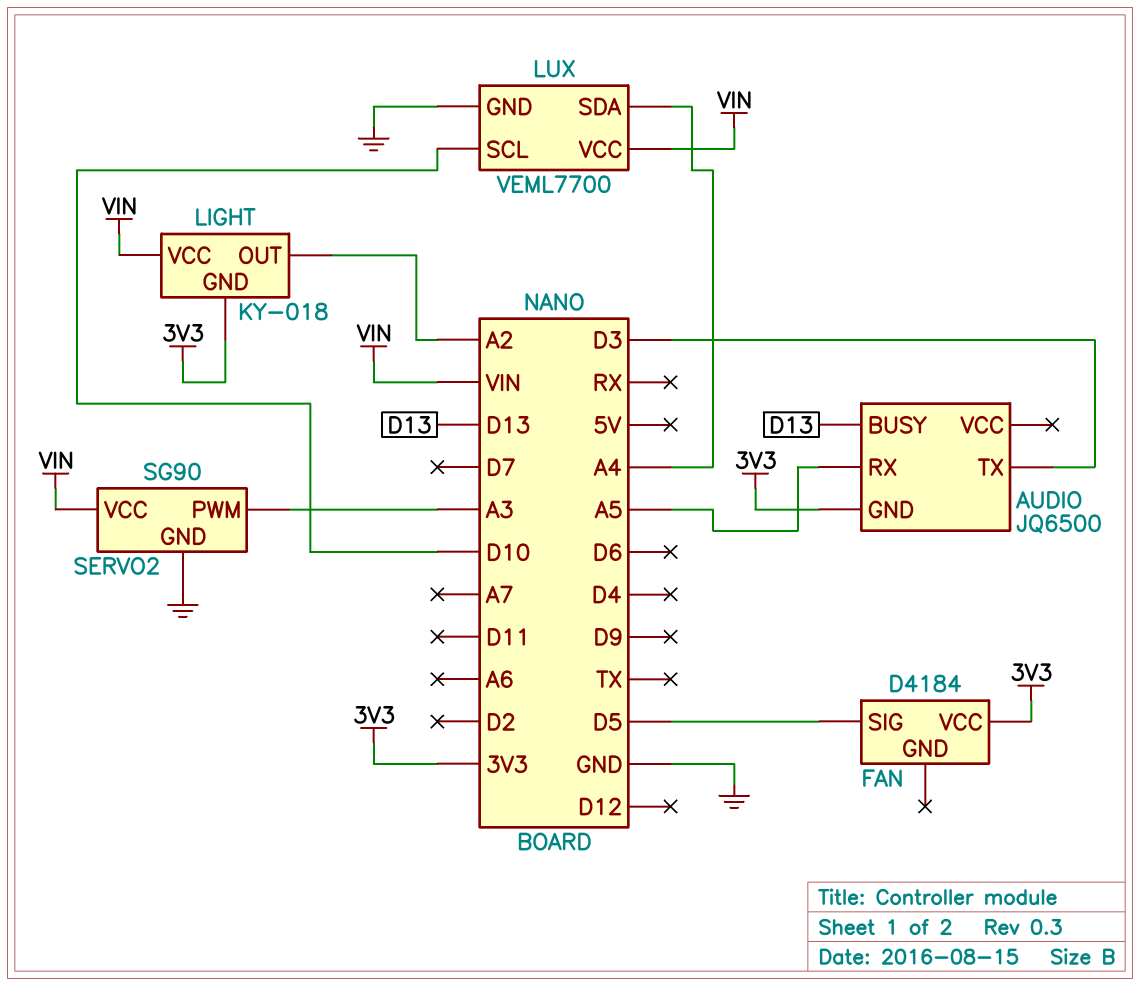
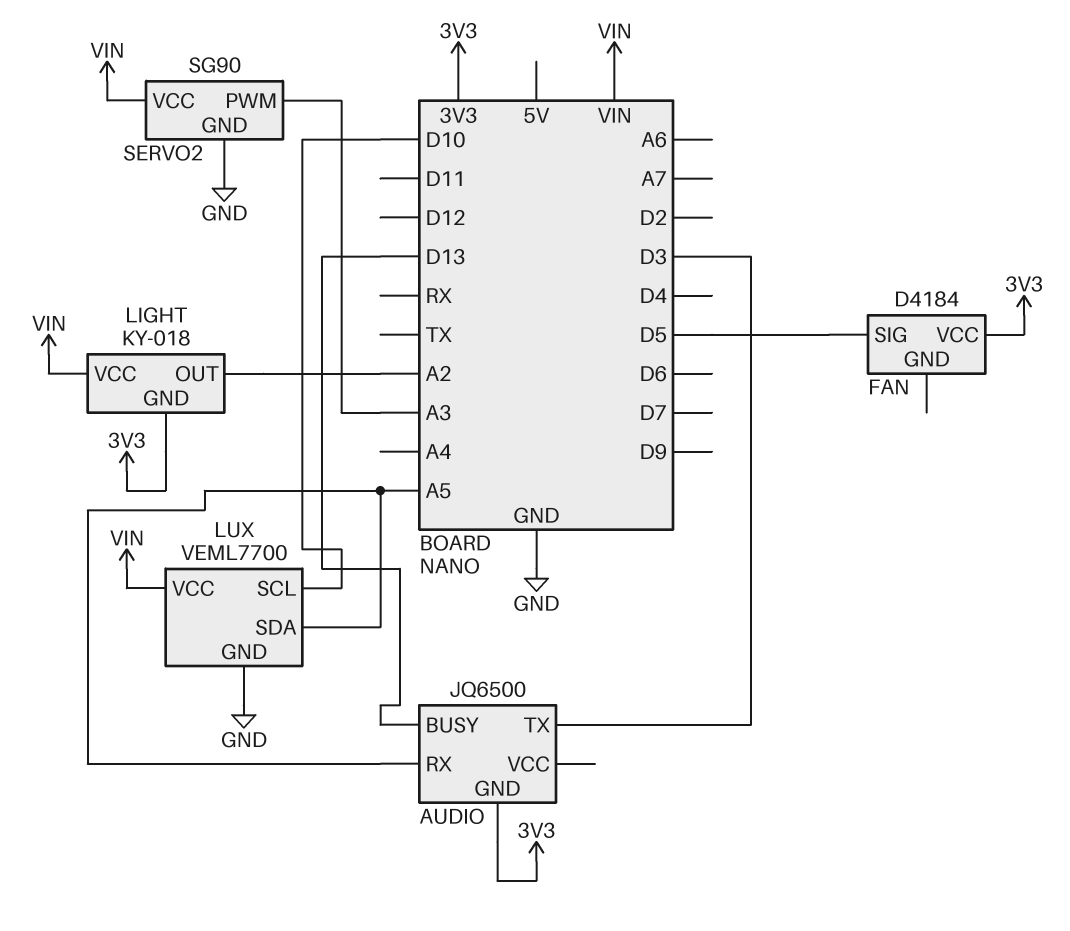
LUX pin SDA: A4 -> A5

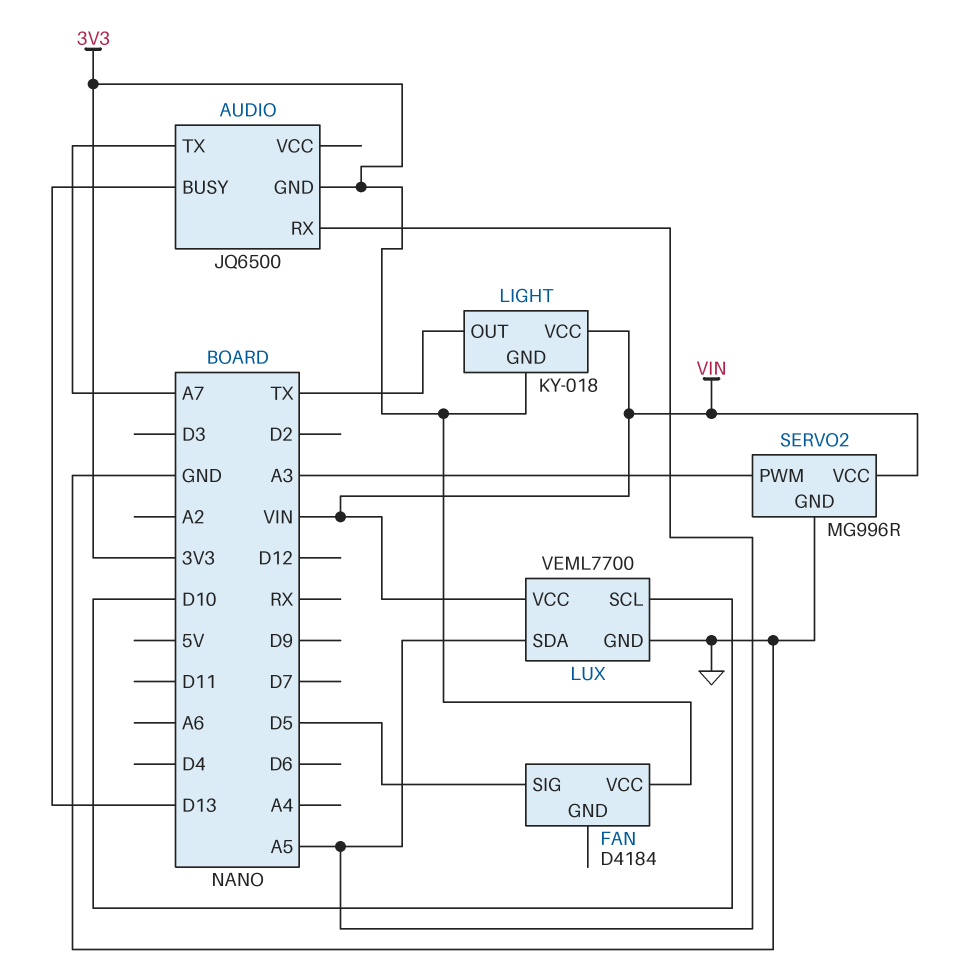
AUDIO pin TX: D3 -> A7
LIGHT pin OUT: A2 -> TX
SERVO2: SG90 -> MG996R

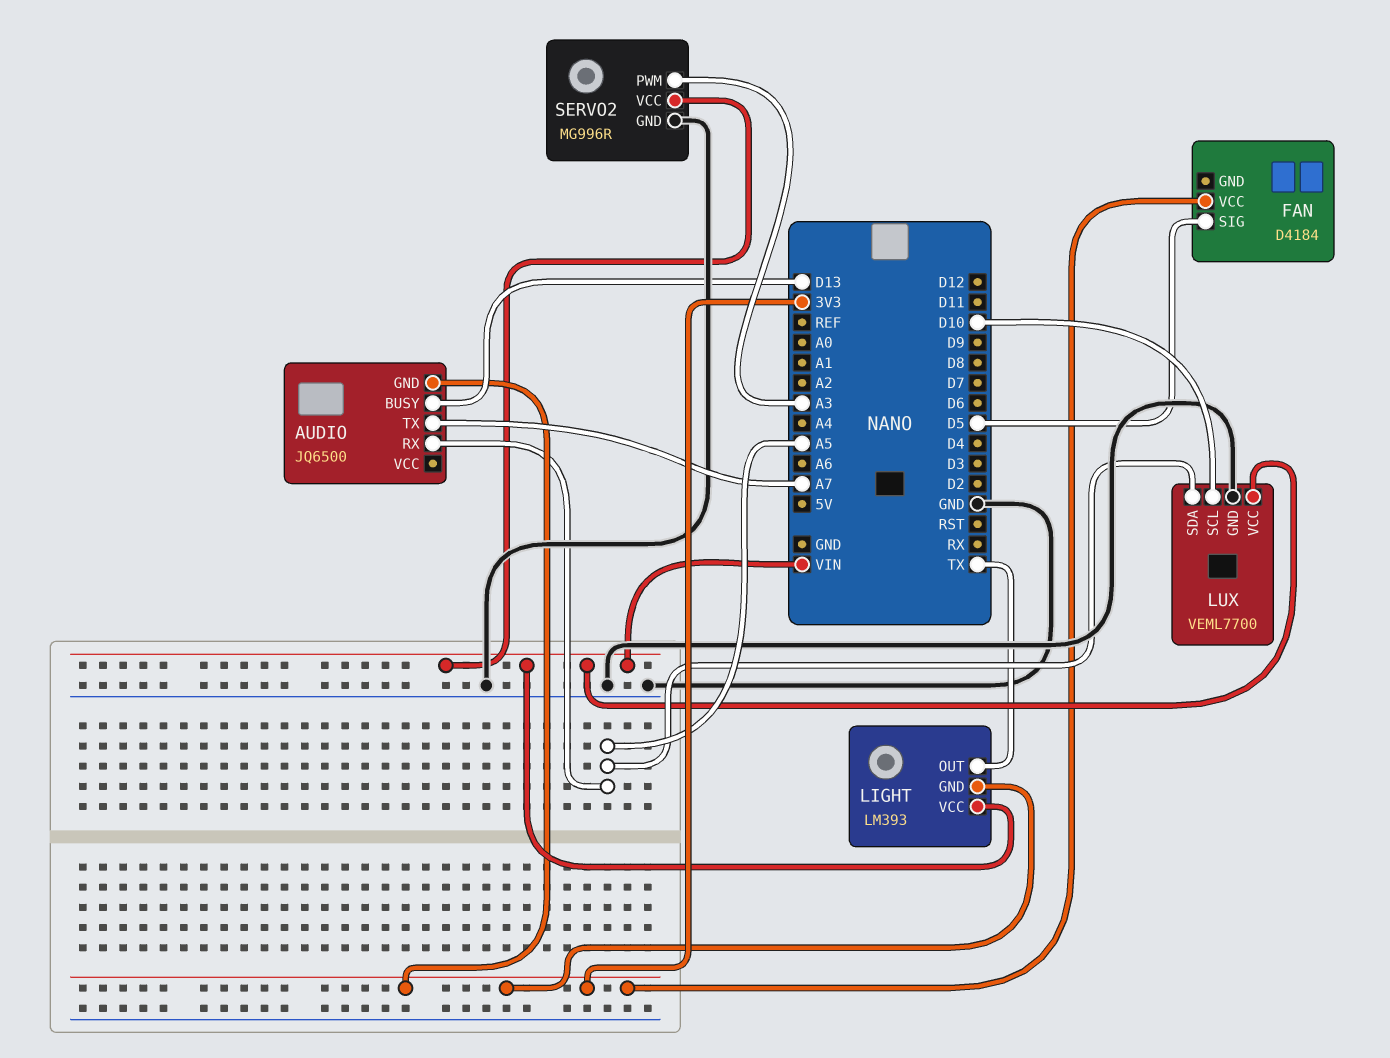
LIGHT: KY-018 -> LM393

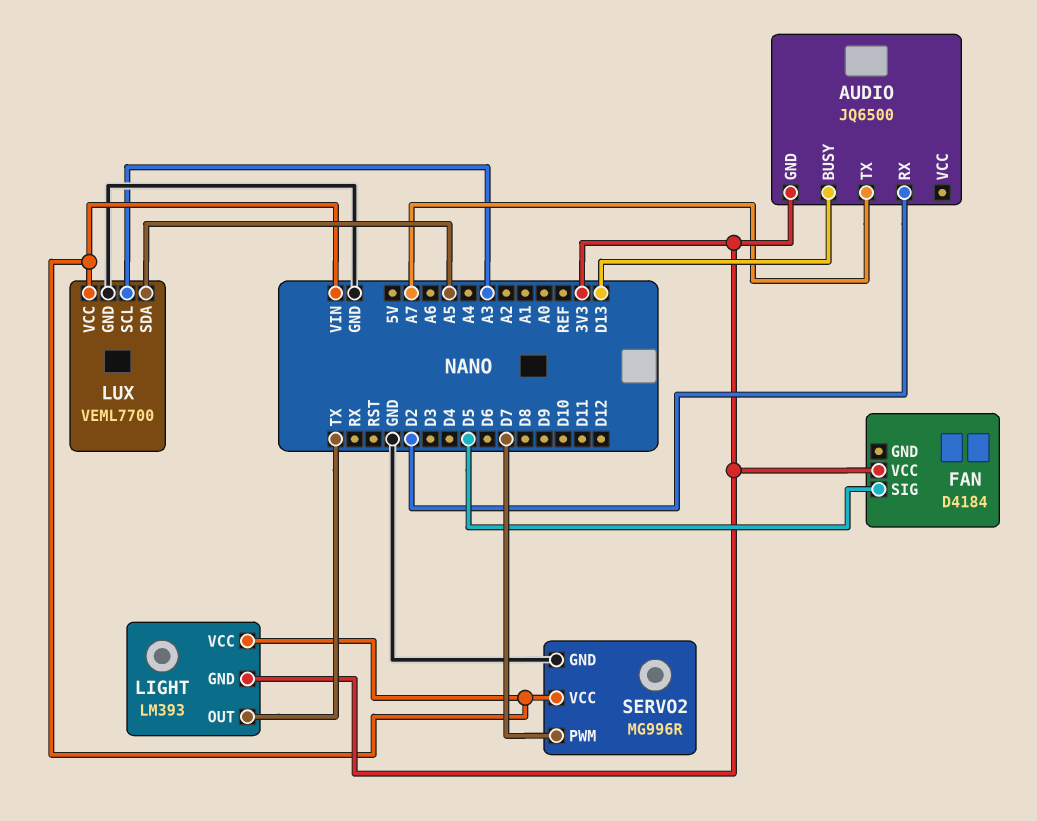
AUDIO pin RX: A5 -> D2
LUX pin SCL: D10 -> A3
SERVO2 pin PWM: A3 -> D7

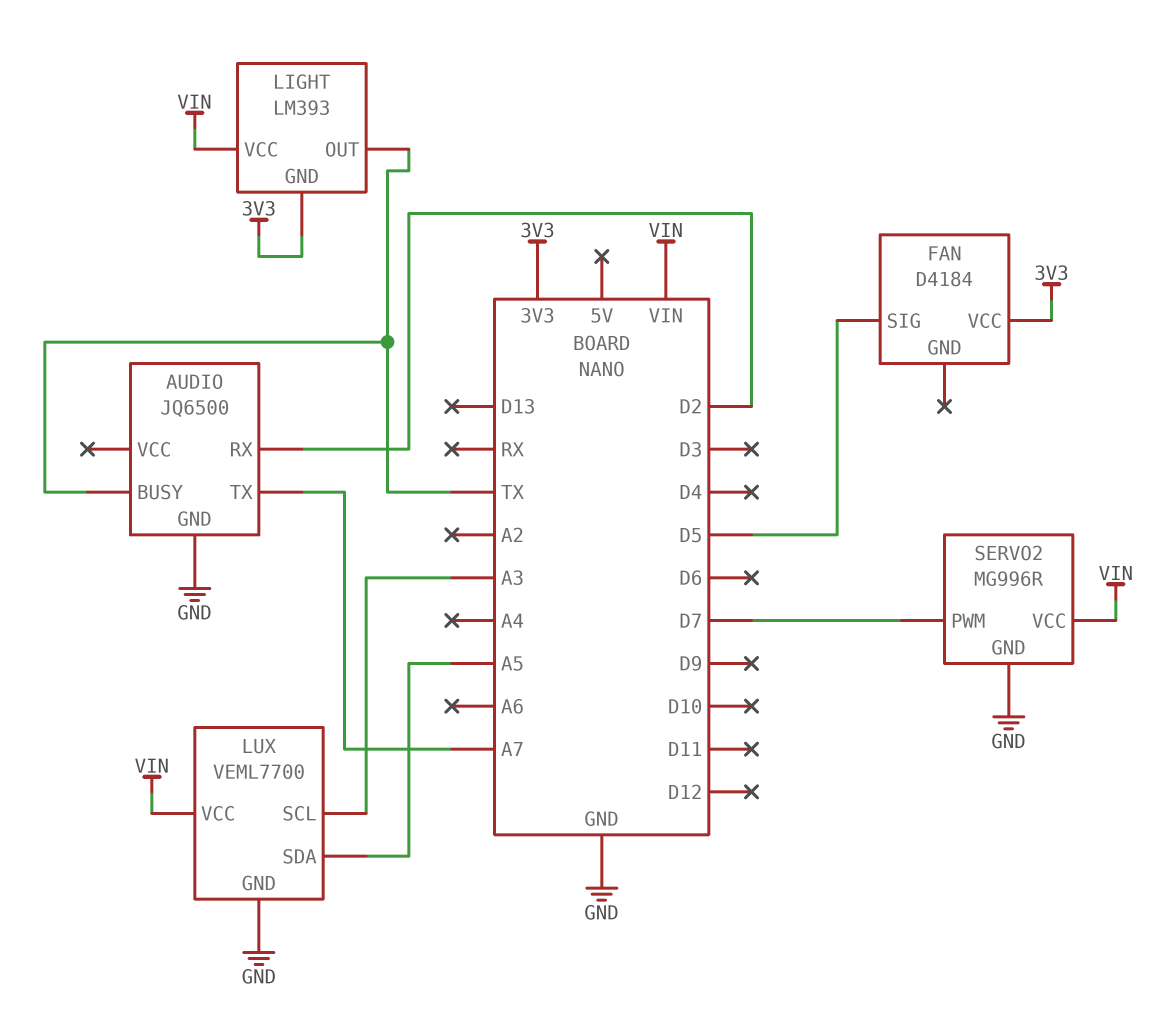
AUDIO pin BUSY: D13 -> TX
AUDIO pin GND: 3V3 -> GND

